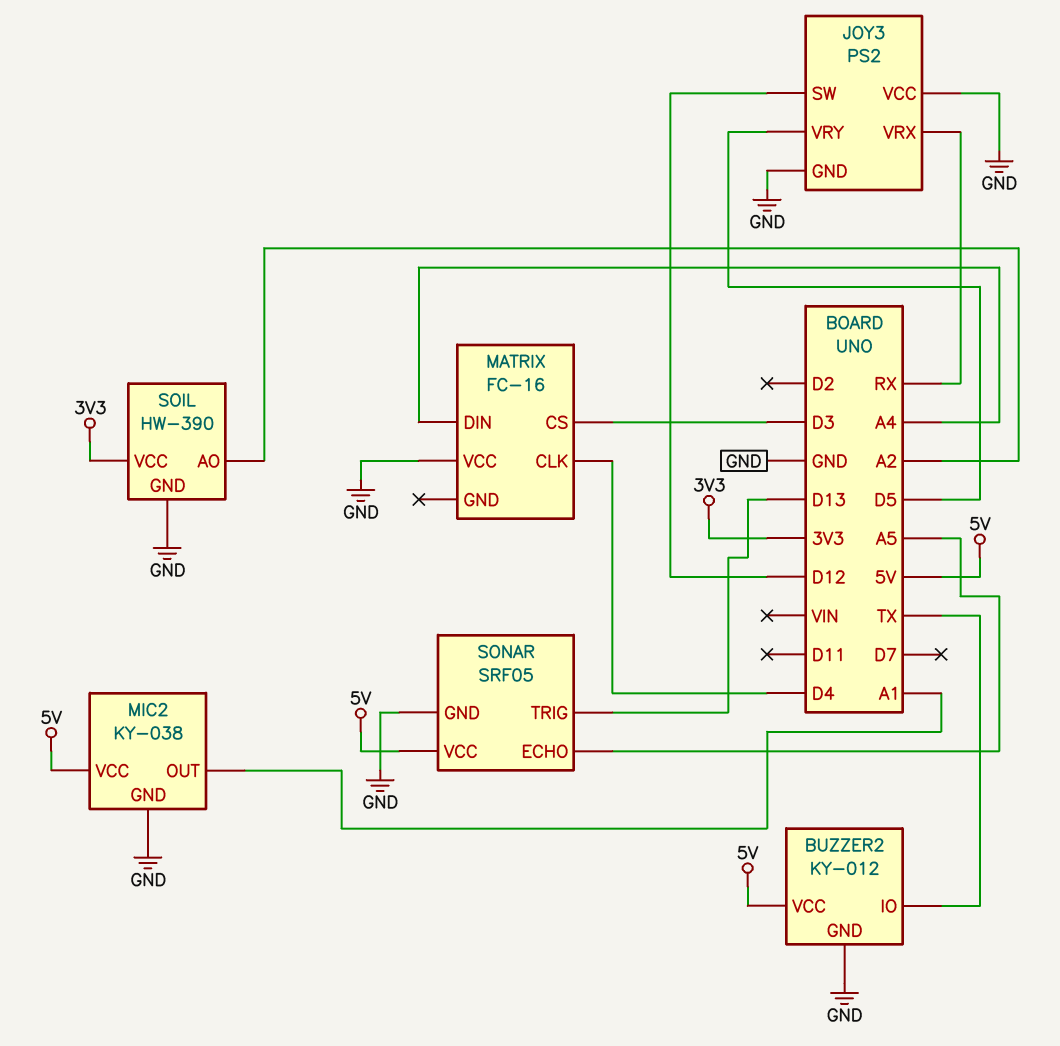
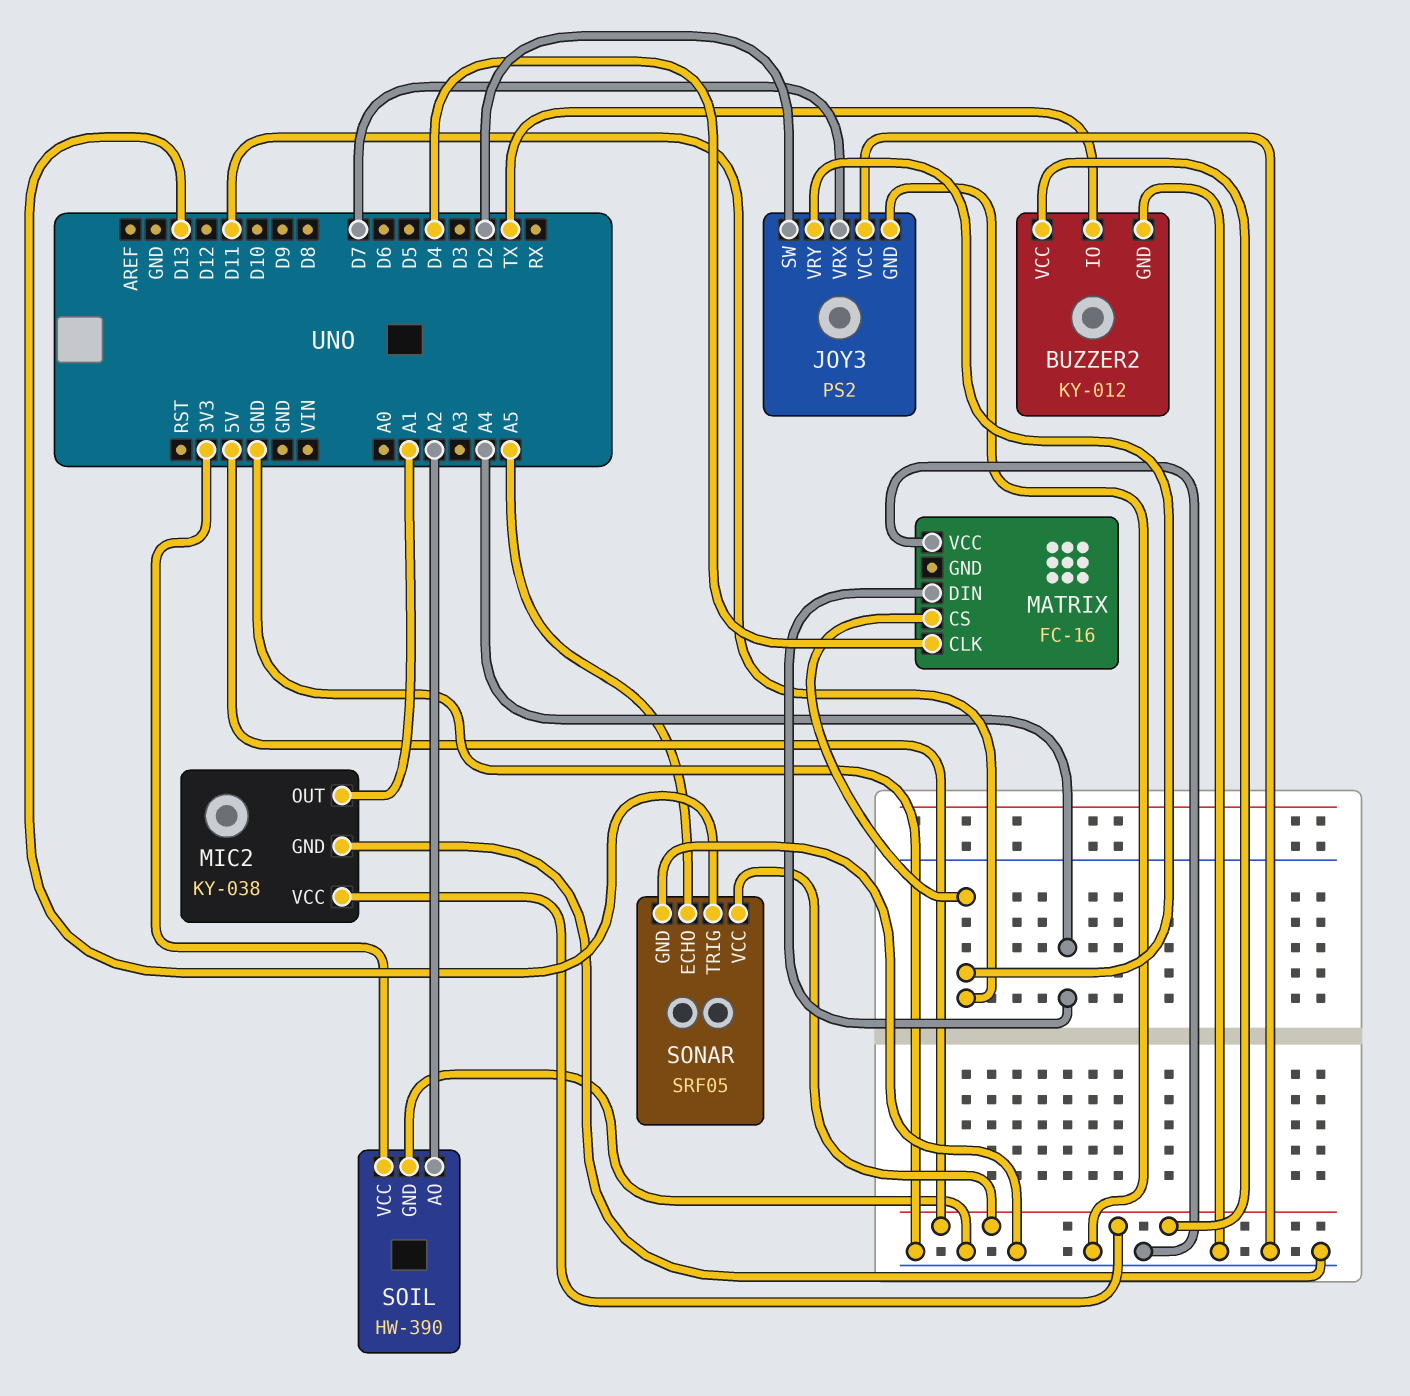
JOY3 pin SW: D12 -> D2
JOY3 pin VRX: RX -> D7
JOY3 pin VRY: D5 -> D11
MATRIX pin CS: D3 -> D11

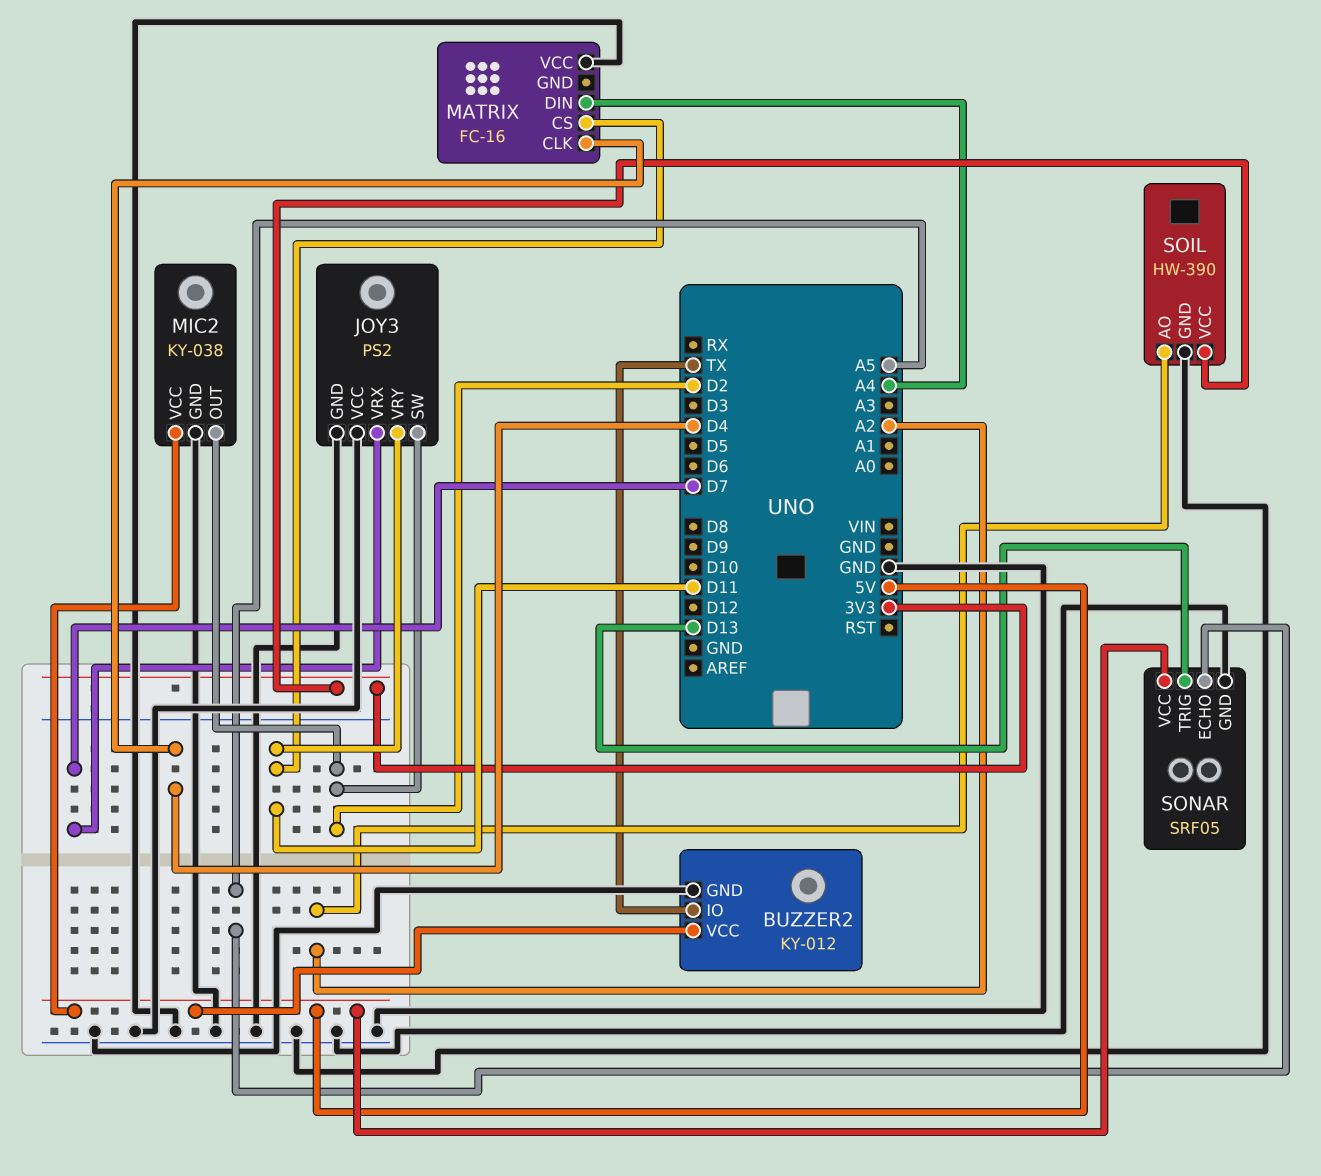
MIC2 pin OUT: A1 -> D2

